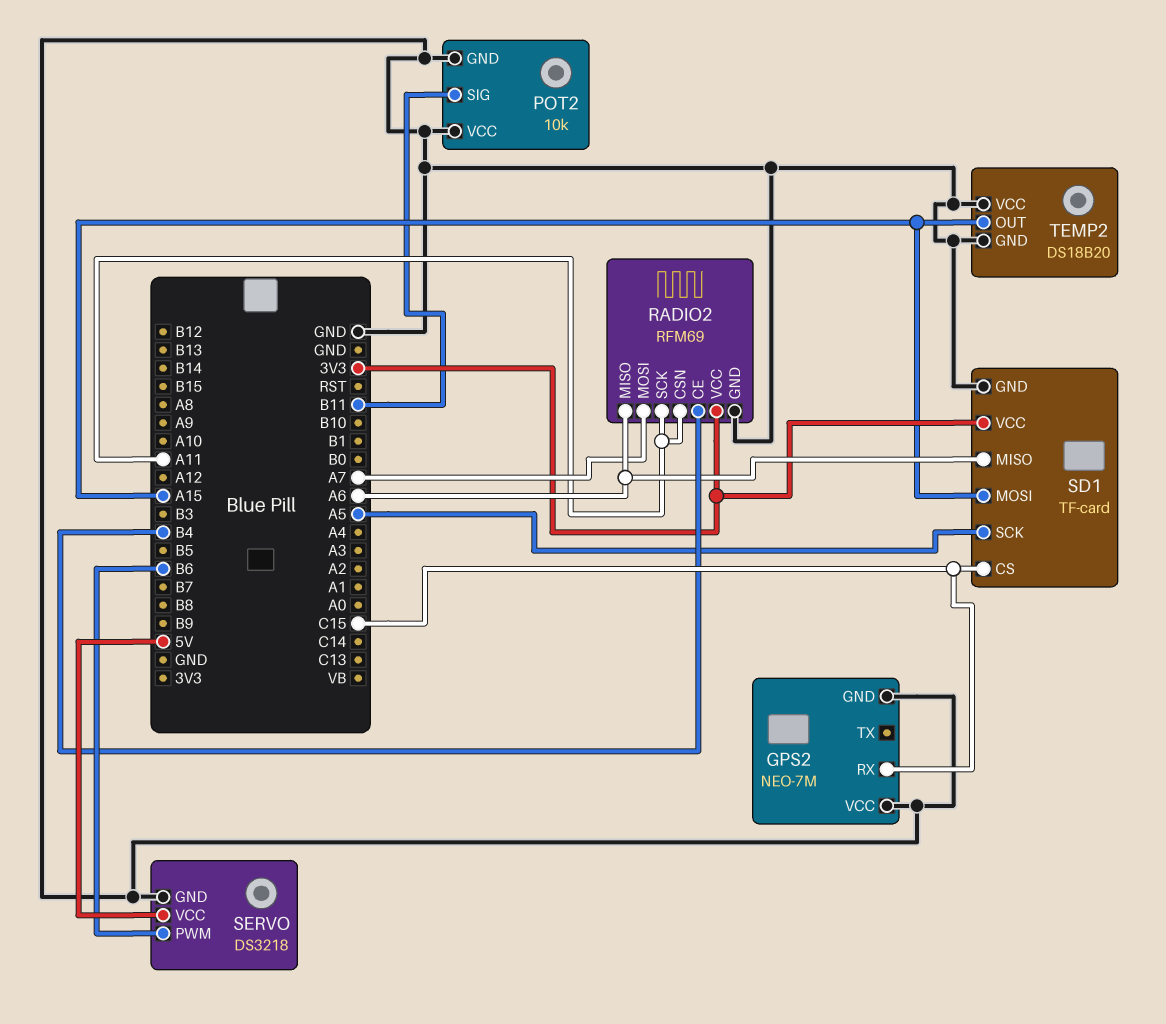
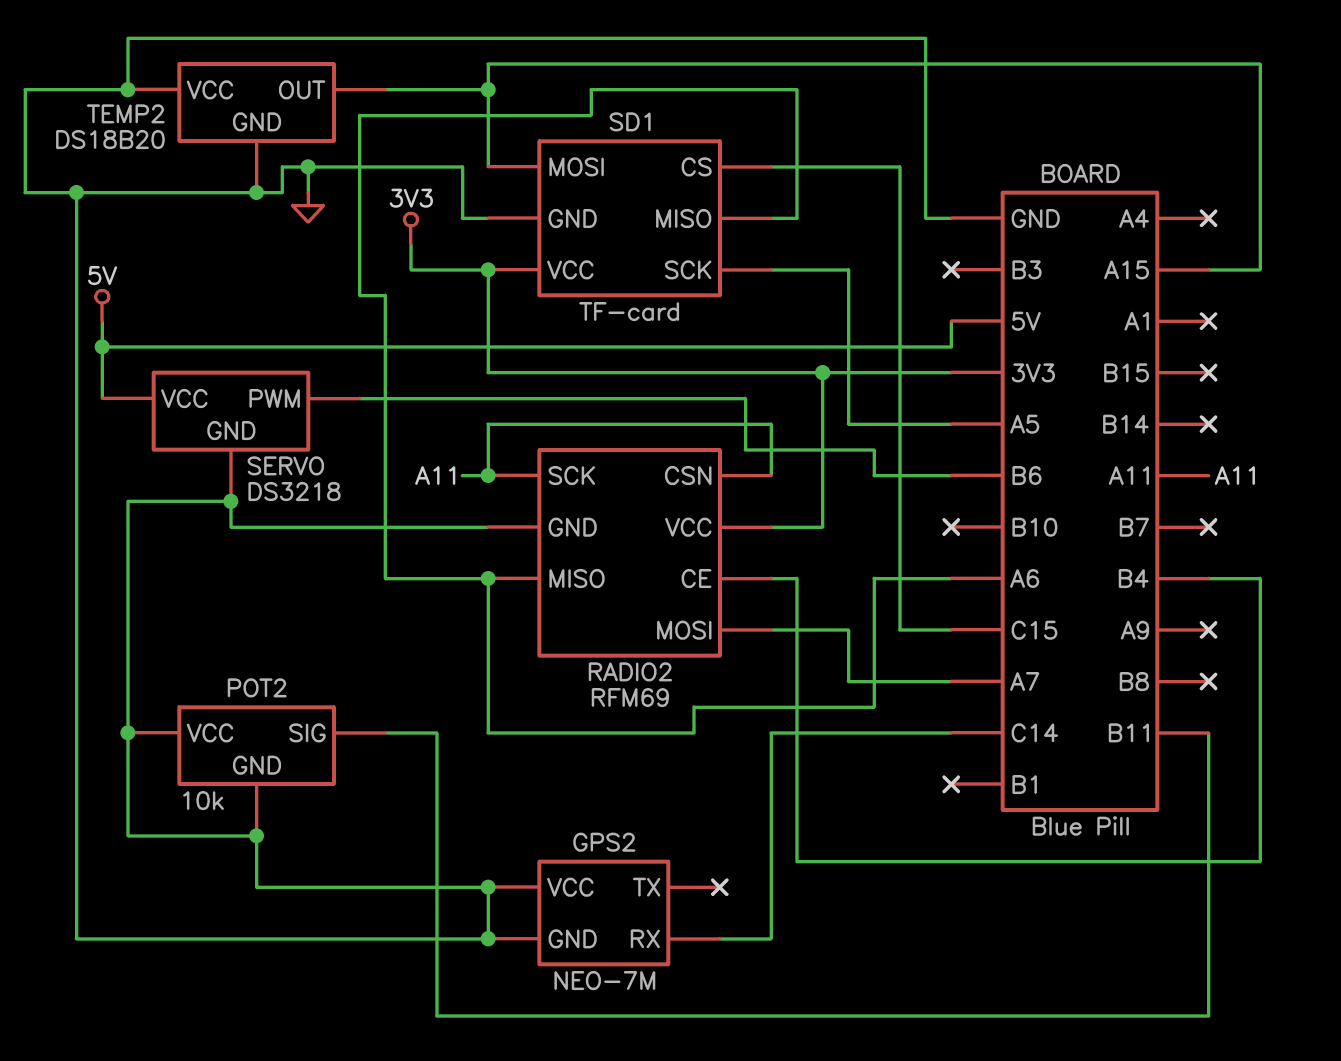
GPS2 pin RX: C15 -> C14

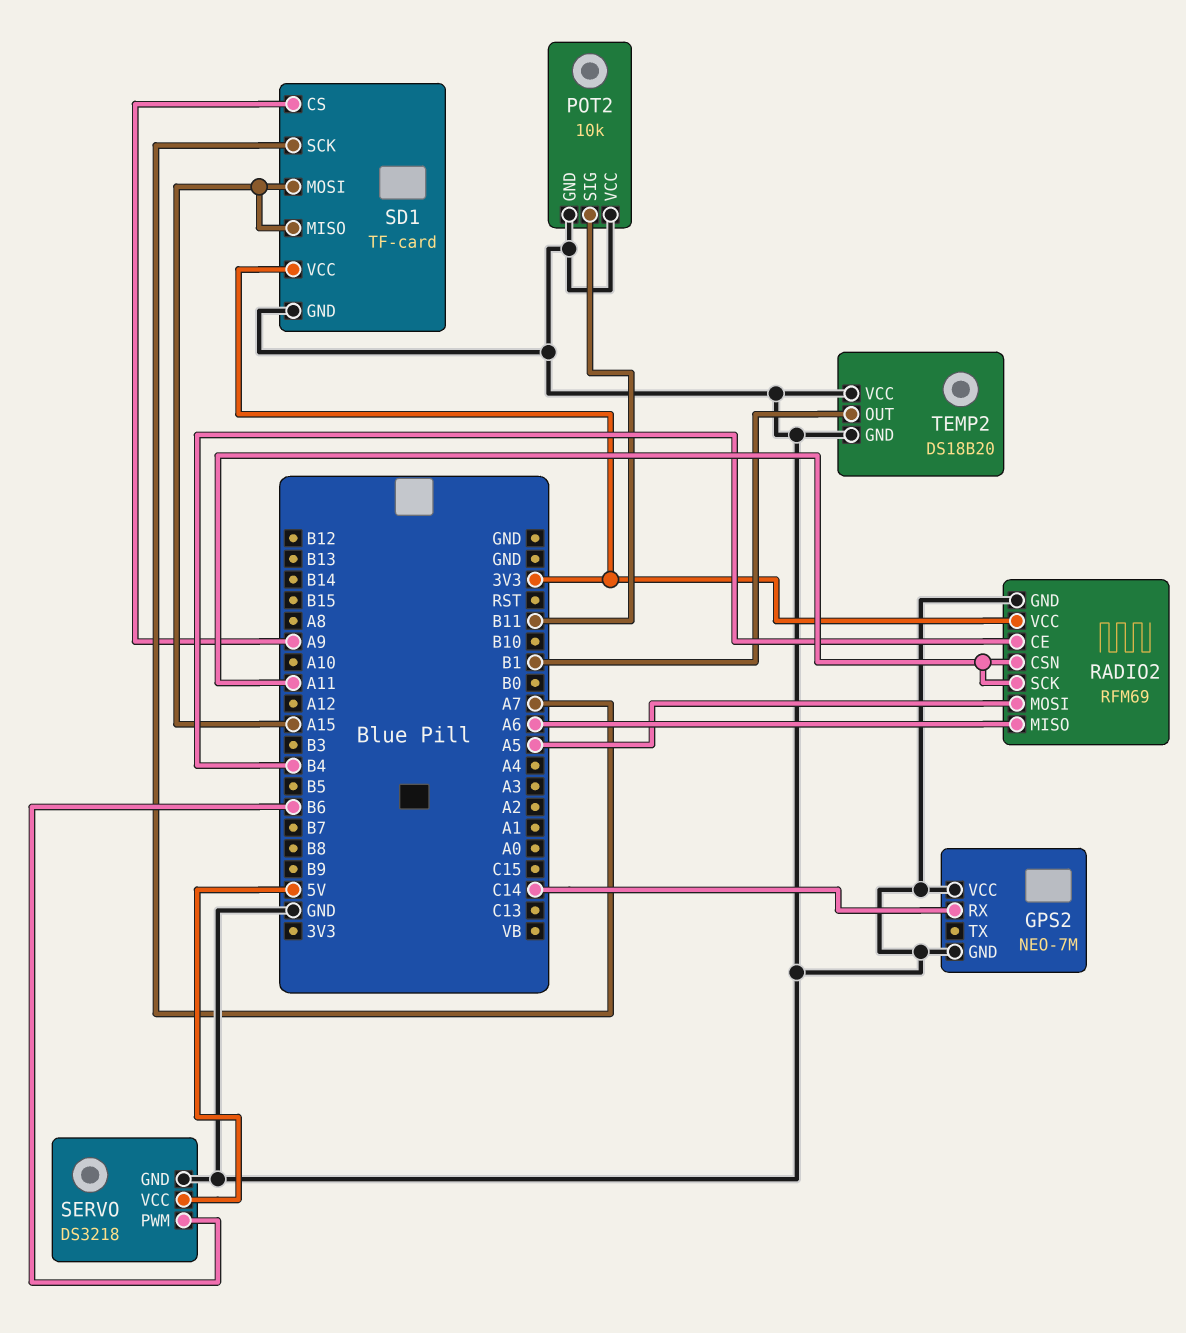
RADIO2 pin MOSI: A7 -> A5
SD1 pin CS: C15 -> A9
SD1 pin MISO: A6 -> A15
SD1 pin SCK: A5 -> A7
TEMP2 pin OUT: A15 -> B1

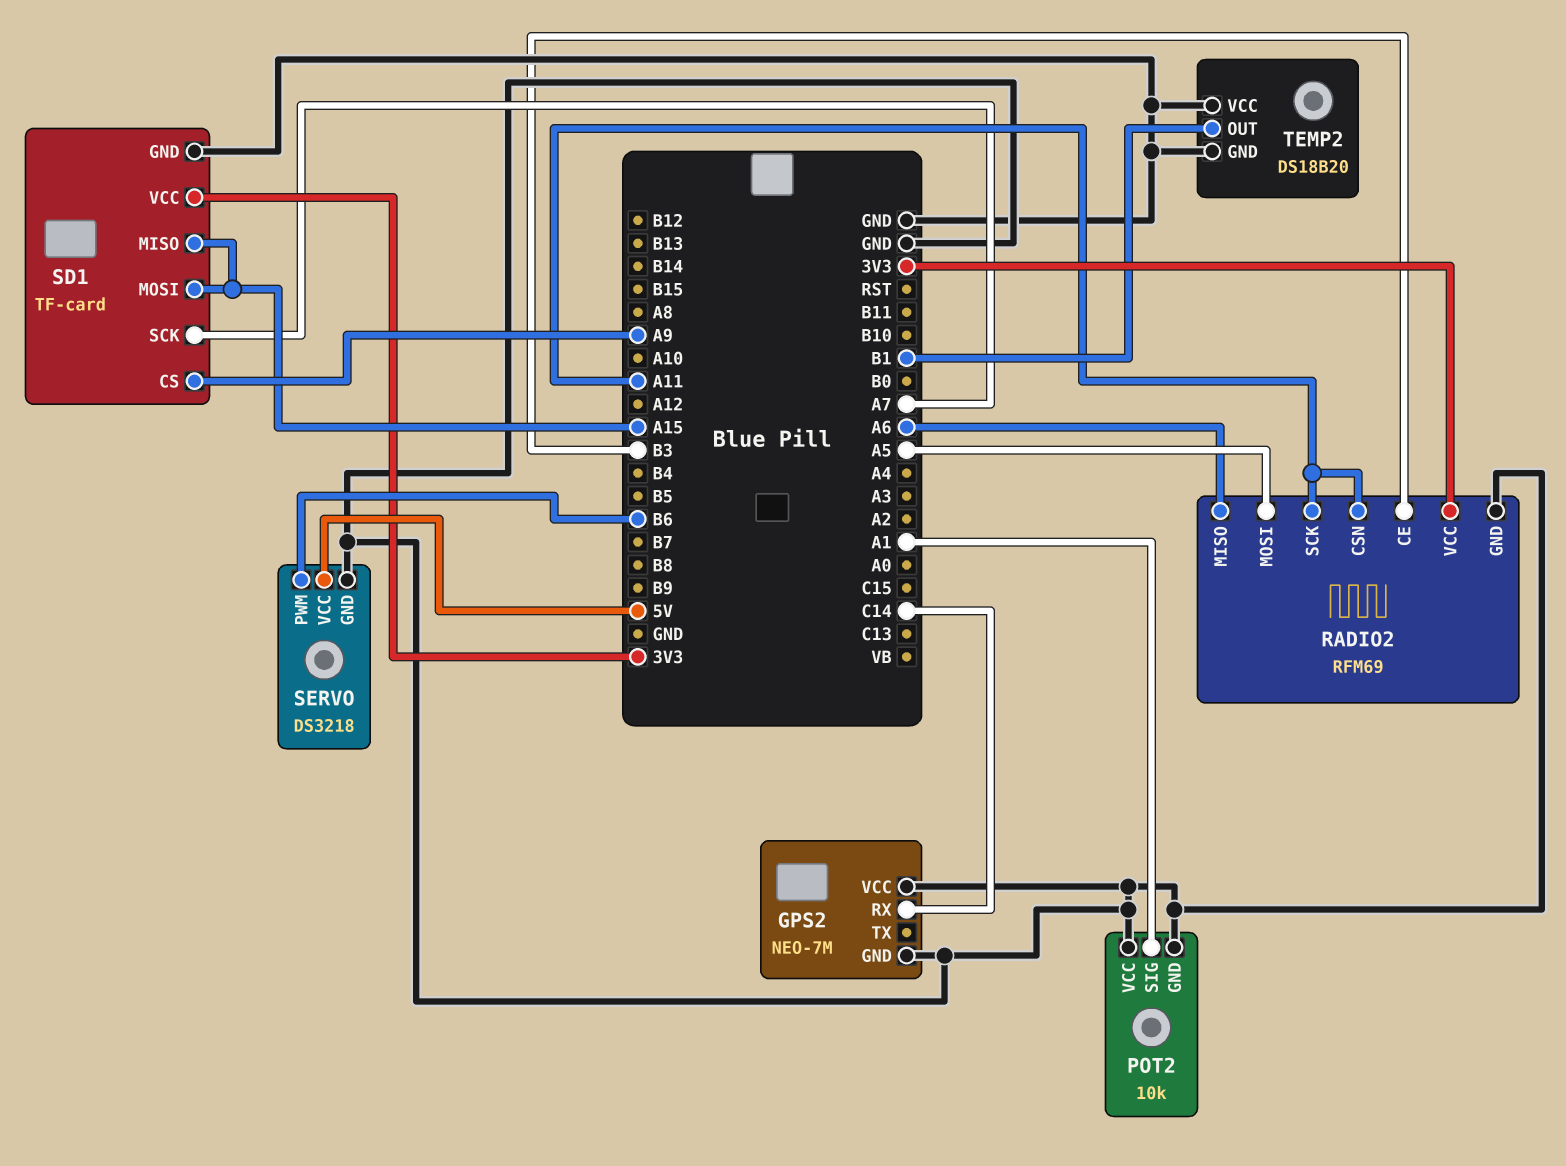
POT2 pin SIG: B11 -> A1
RADIO2 pin CE: B4 -> B3

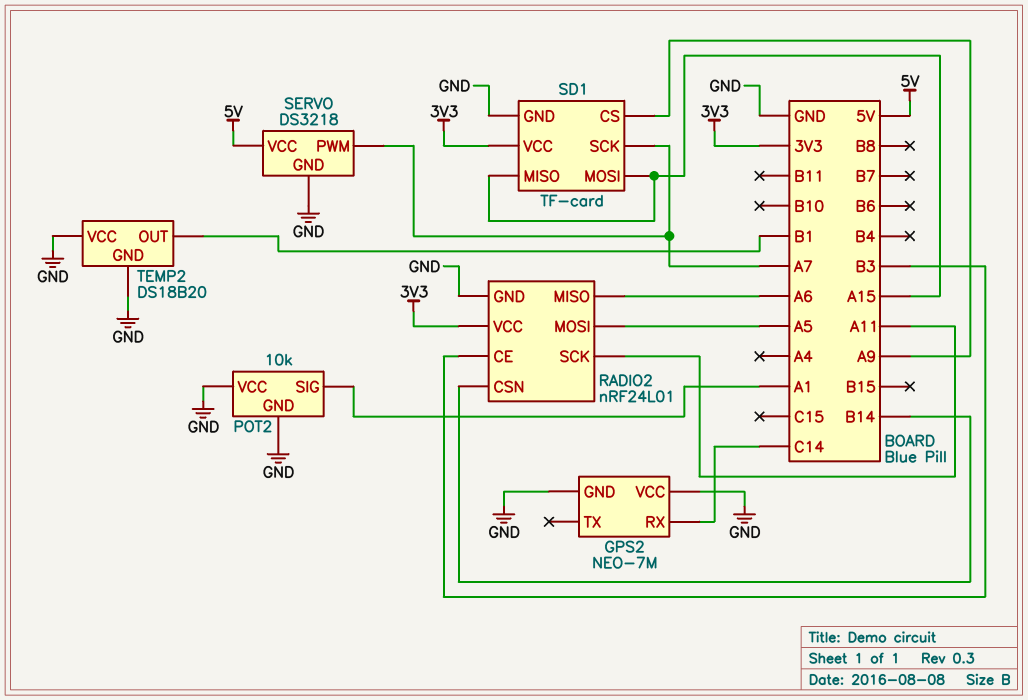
RADIO2: RFM69 -> nRF24L01
RADIO2 pin CSN: A11 -> B14
SERVO pin PWM: B6 -> A7

